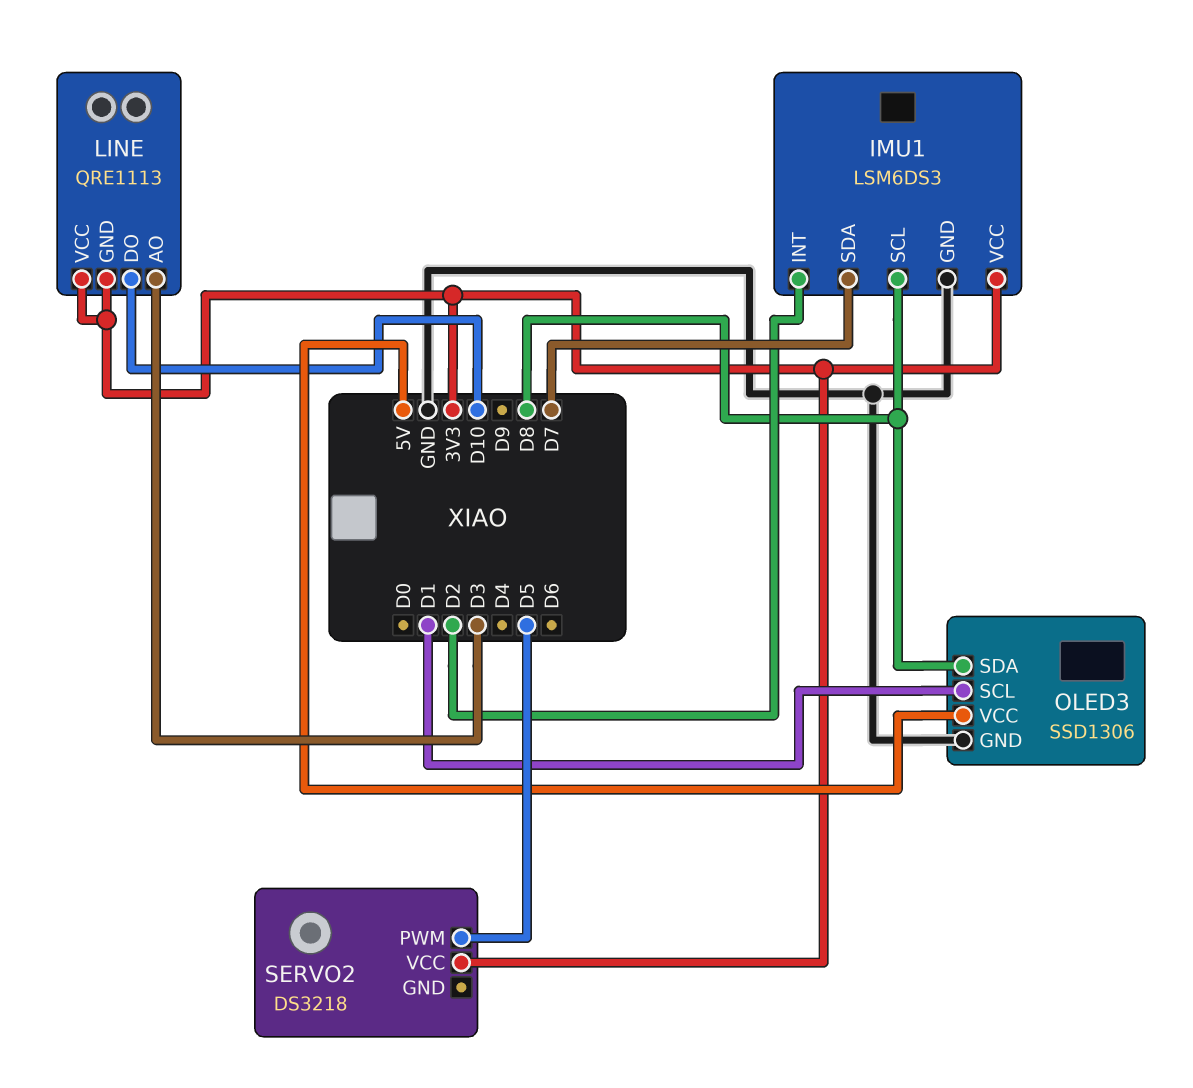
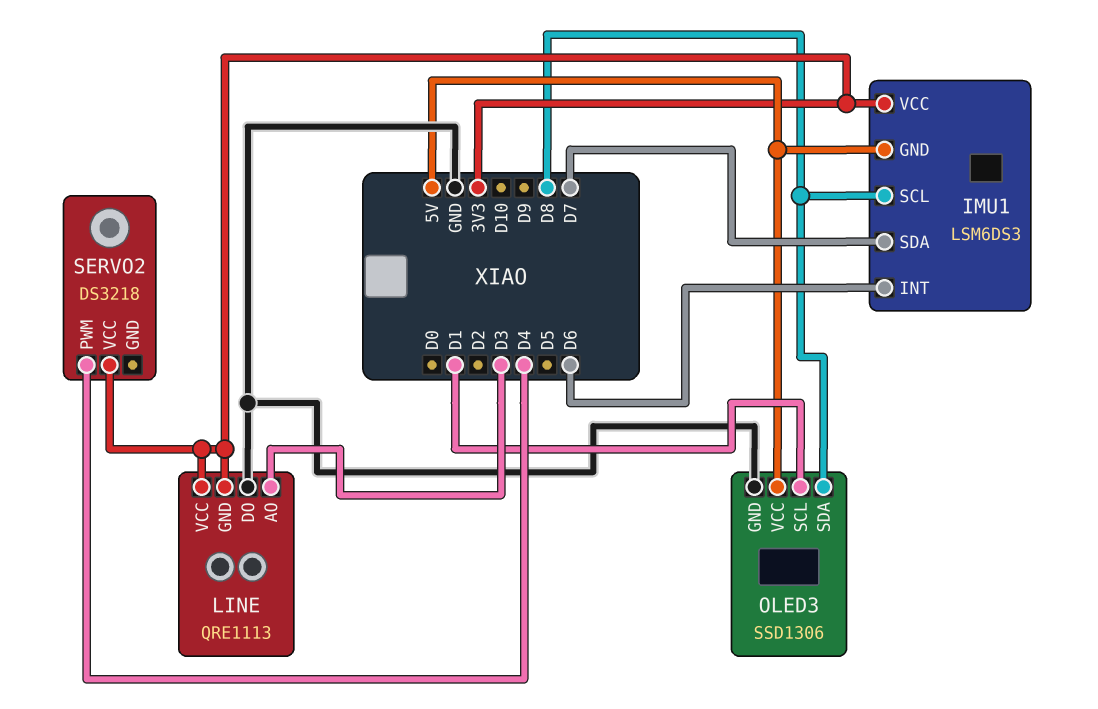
IMU1 pin GND: GND -> 5V
IMU1 pin INT: D2 -> D6
LINE pin DO: D10 -> GND
SERVO2 pin PWM: D5 -> D4

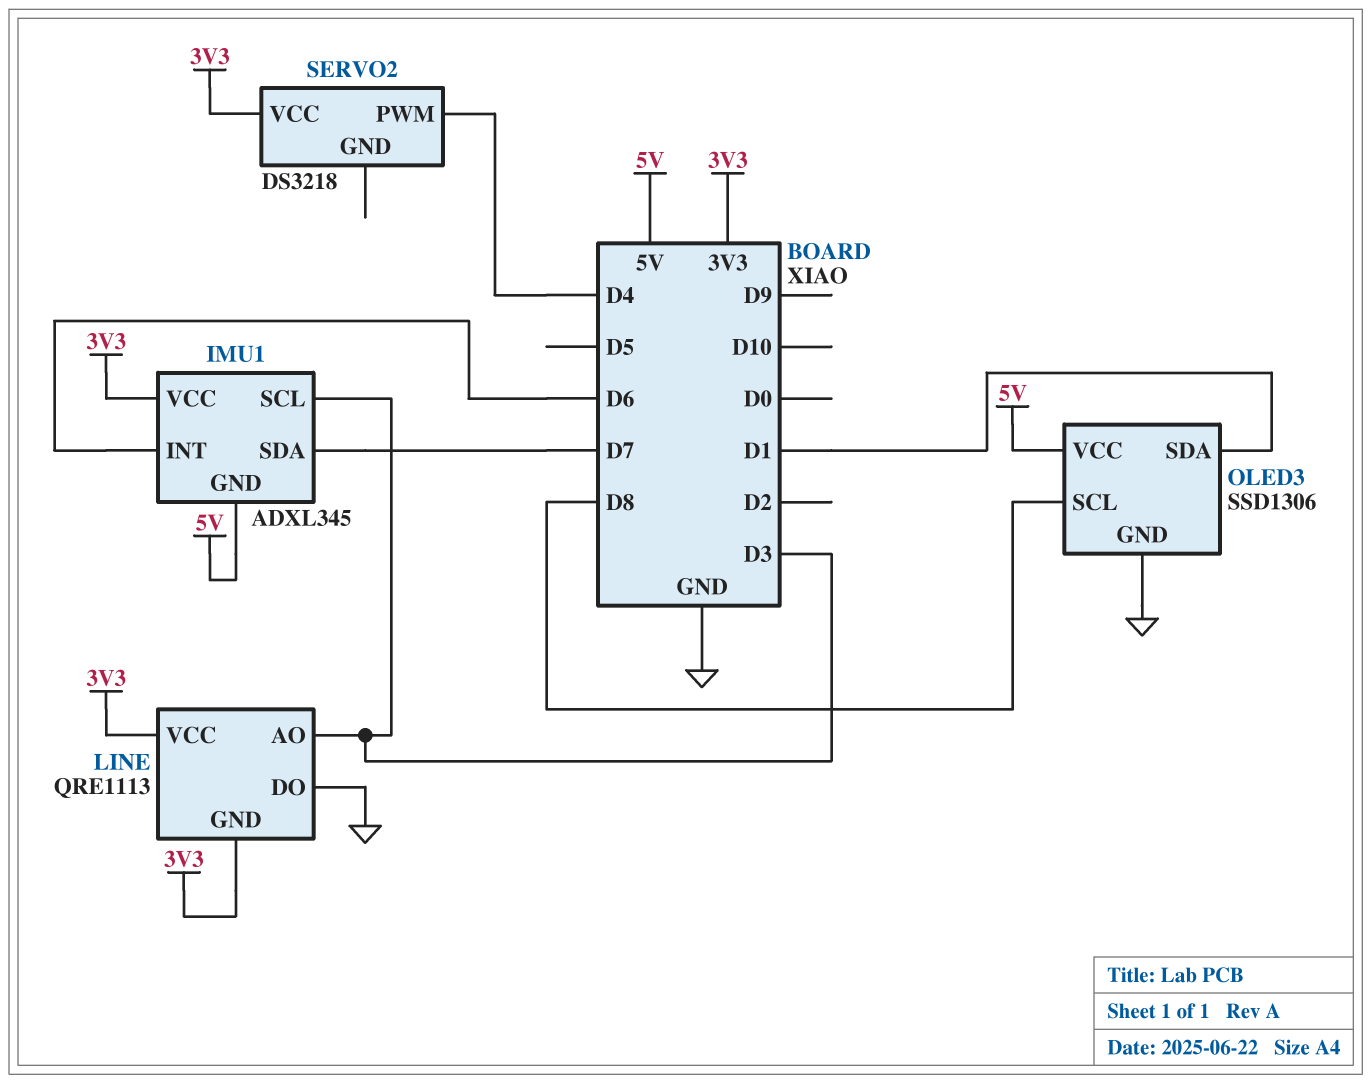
IMU1: LSM6DS3 -> ADXL345
IMU1 pin SCL: D8 -> D3
OLED3 pin SCL: D1 -> D8
OLED3 pin SDA: D8 -> D1

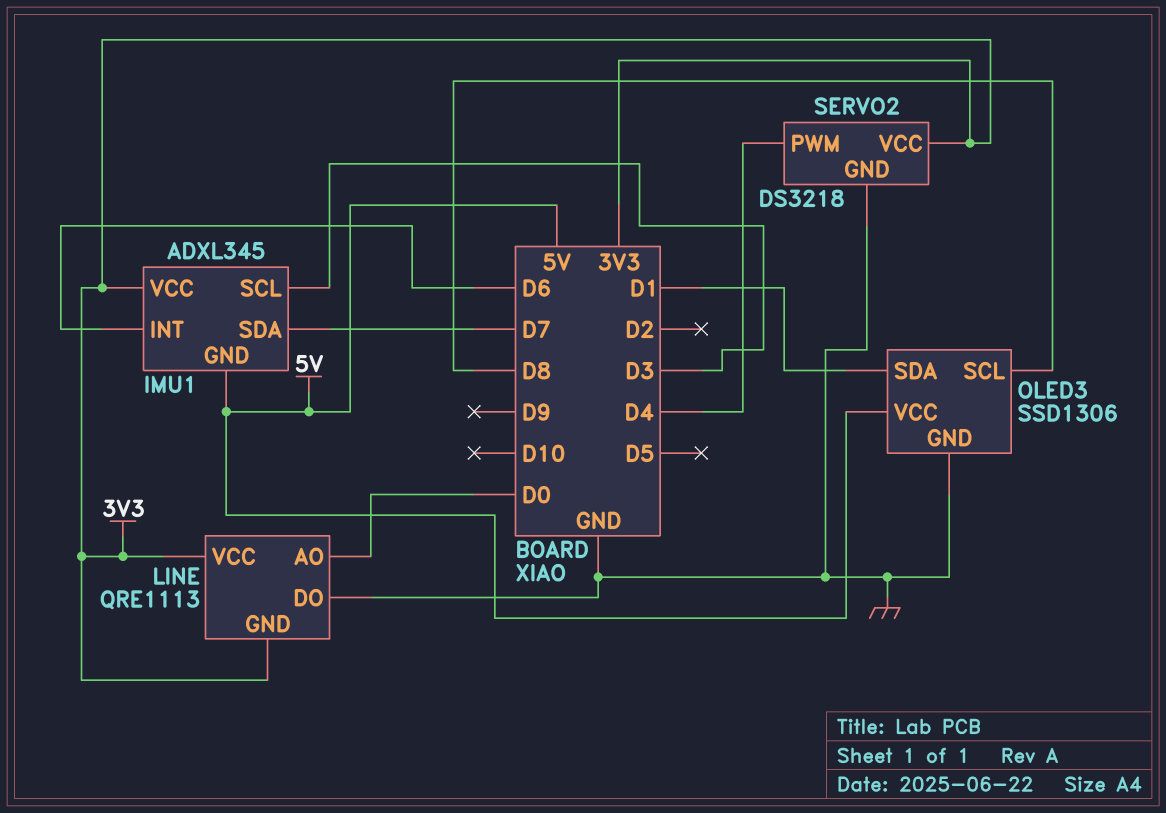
LINE pin AO: D3 -> D0
SERVO2 pin GND: none -> GND

